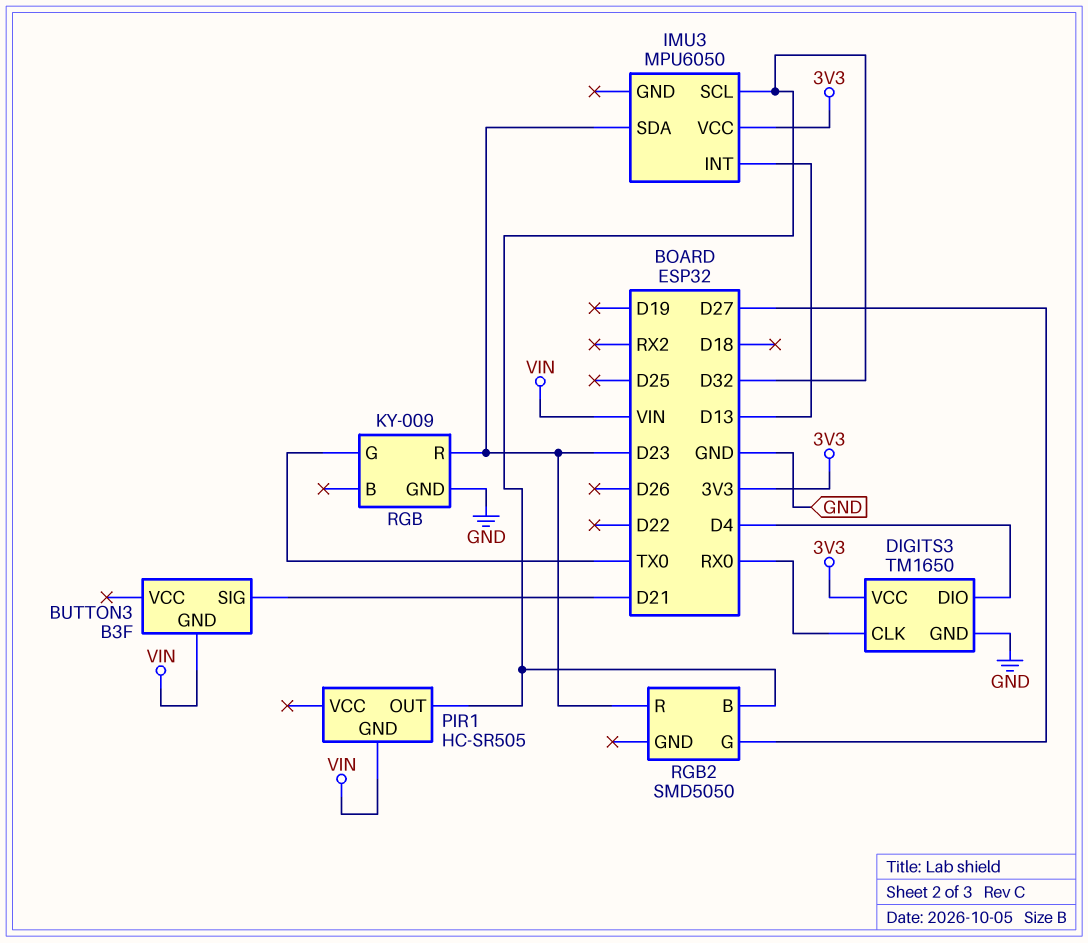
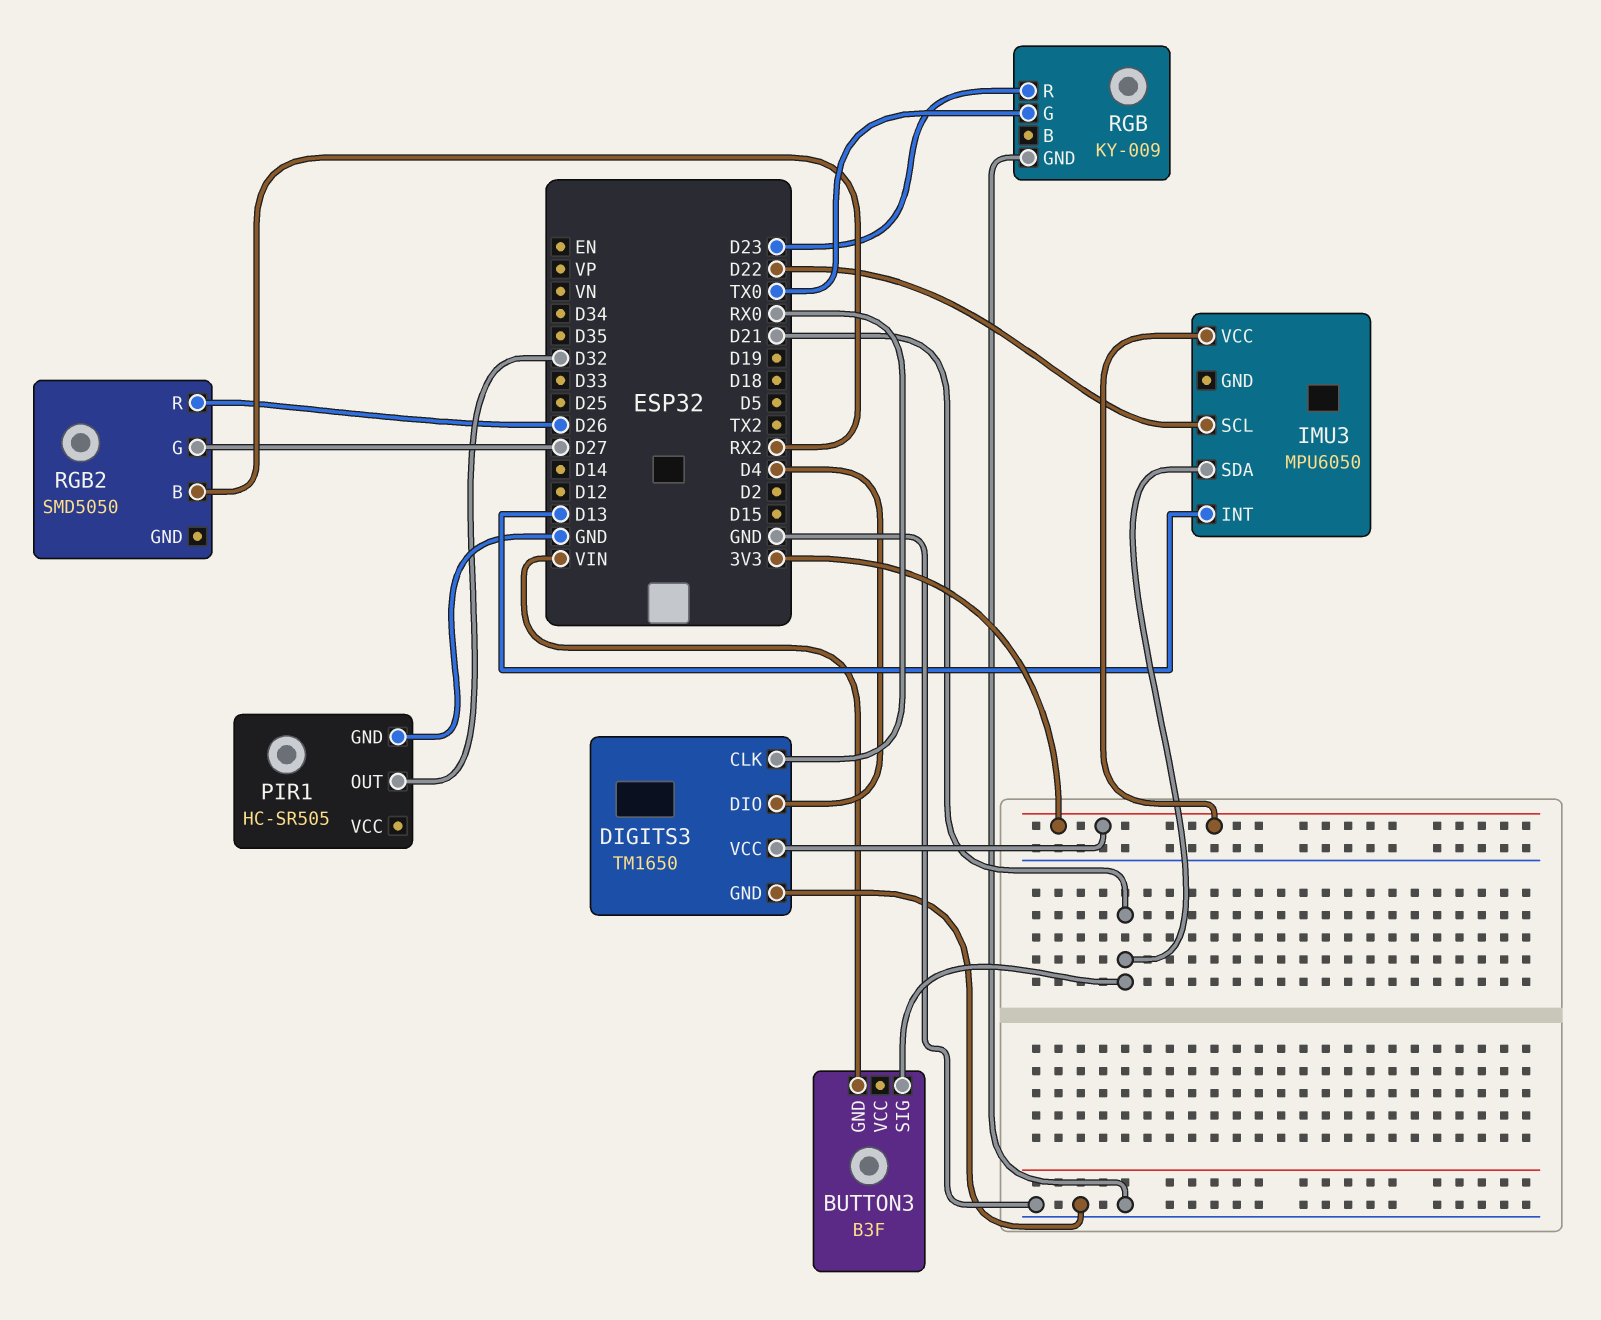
IMU3 pin SCL: D32 -> D22
IMU3 pin SDA: D23 -> D21
PIR1 pin GND: VIN -> GND
RGB2 pin B: D32 -> RX2
RGB2 pin R: D23 -> D26

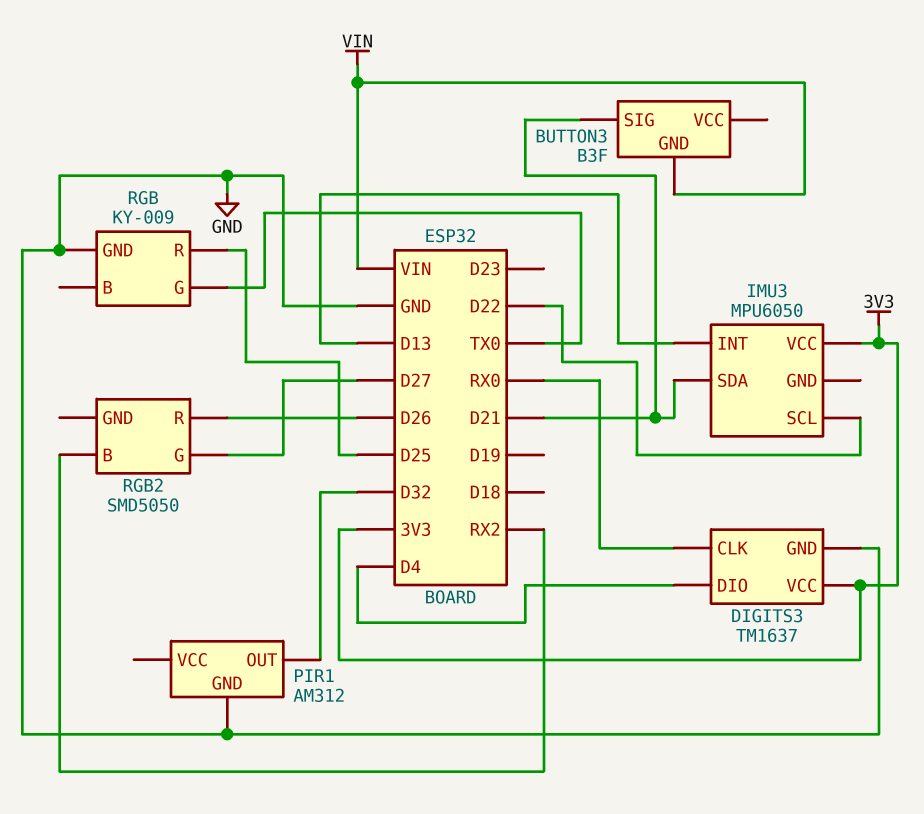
DIGITS3: TM1650 -> TM1637
PIR1: HC-SR505 -> AM312
RGB pin R: D23 -> D25

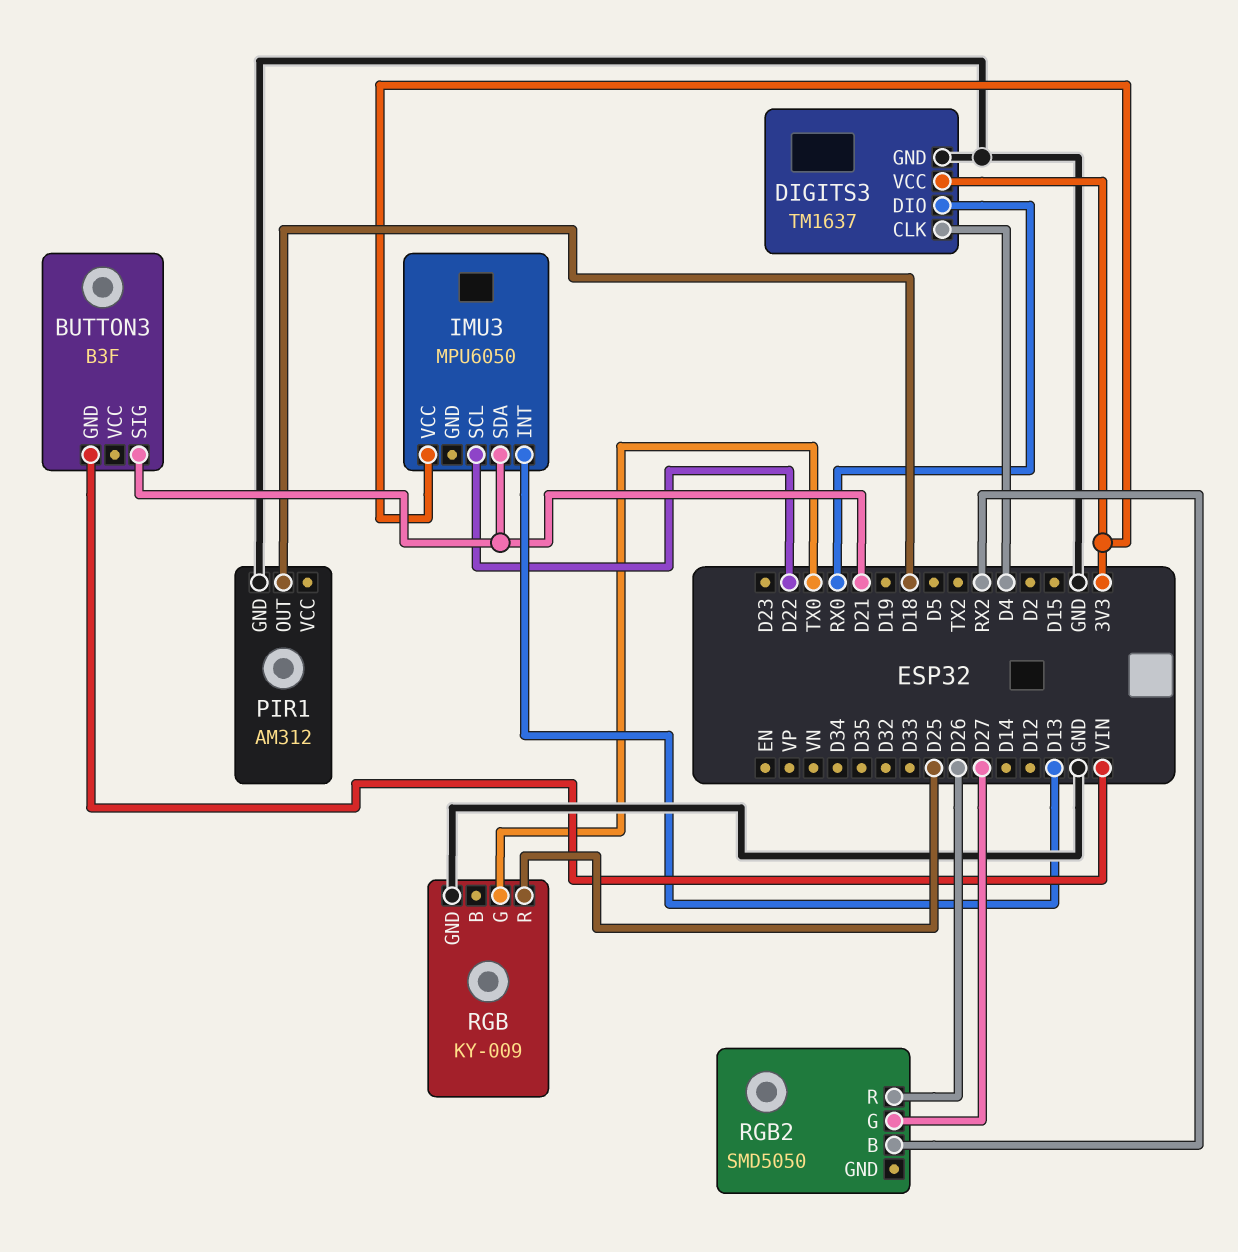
DIGITS3 pin CLK: RX0 -> D4
DIGITS3 pin DIO: D4 -> RX0
PIR1 pin OUT: D32 -> D18

